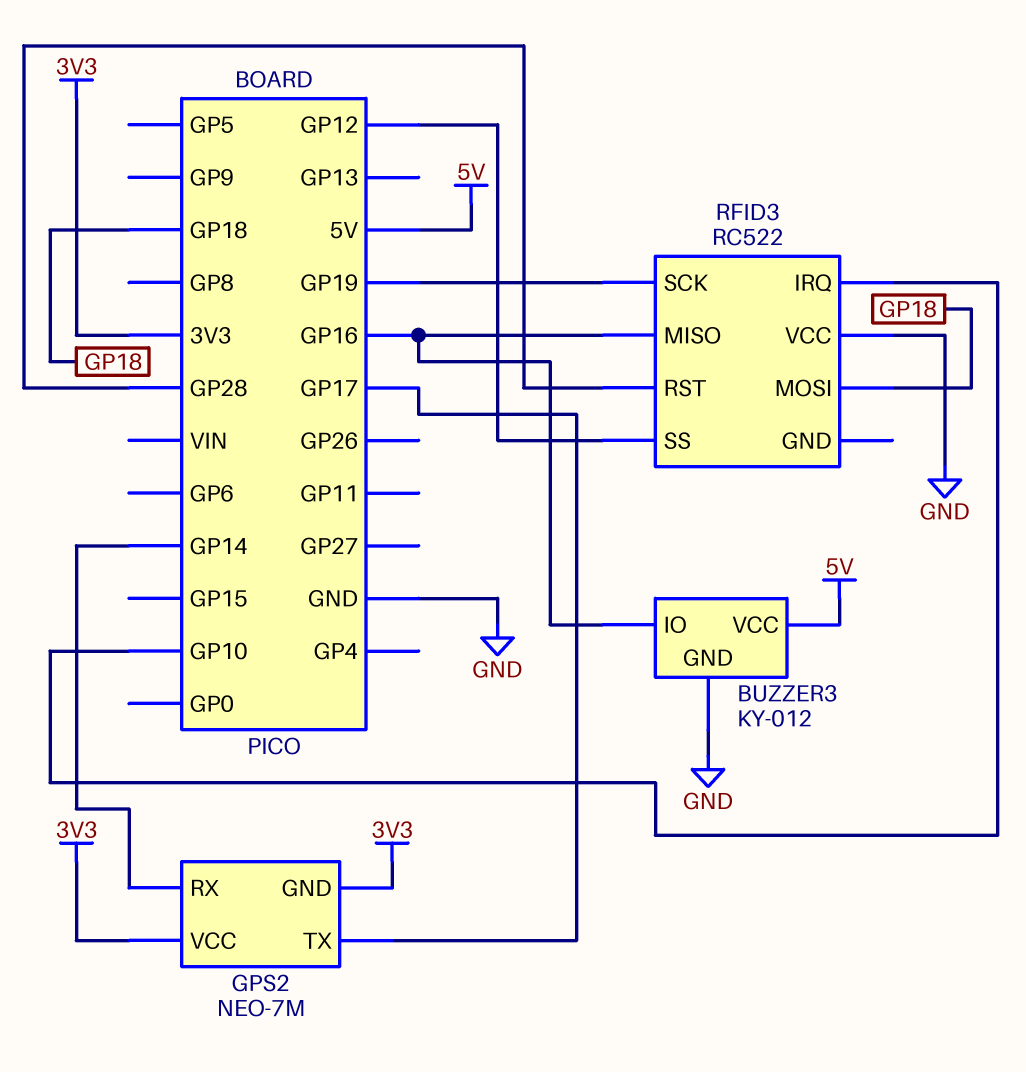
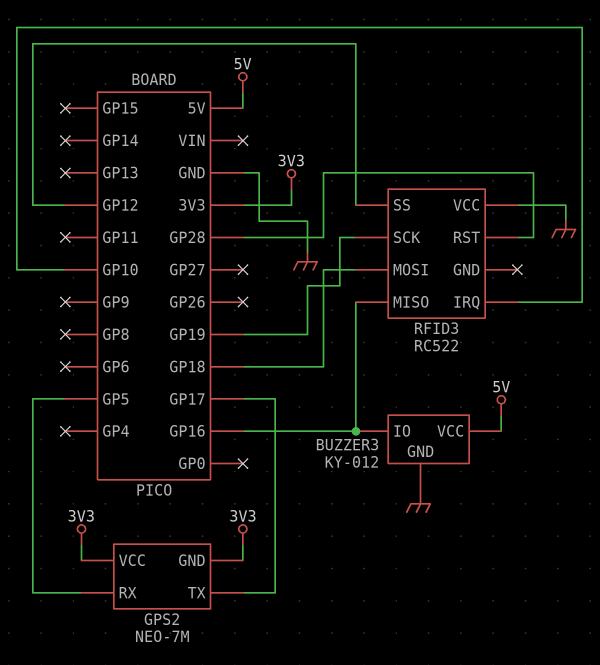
GPS2 pin RX: GP14 -> GP5

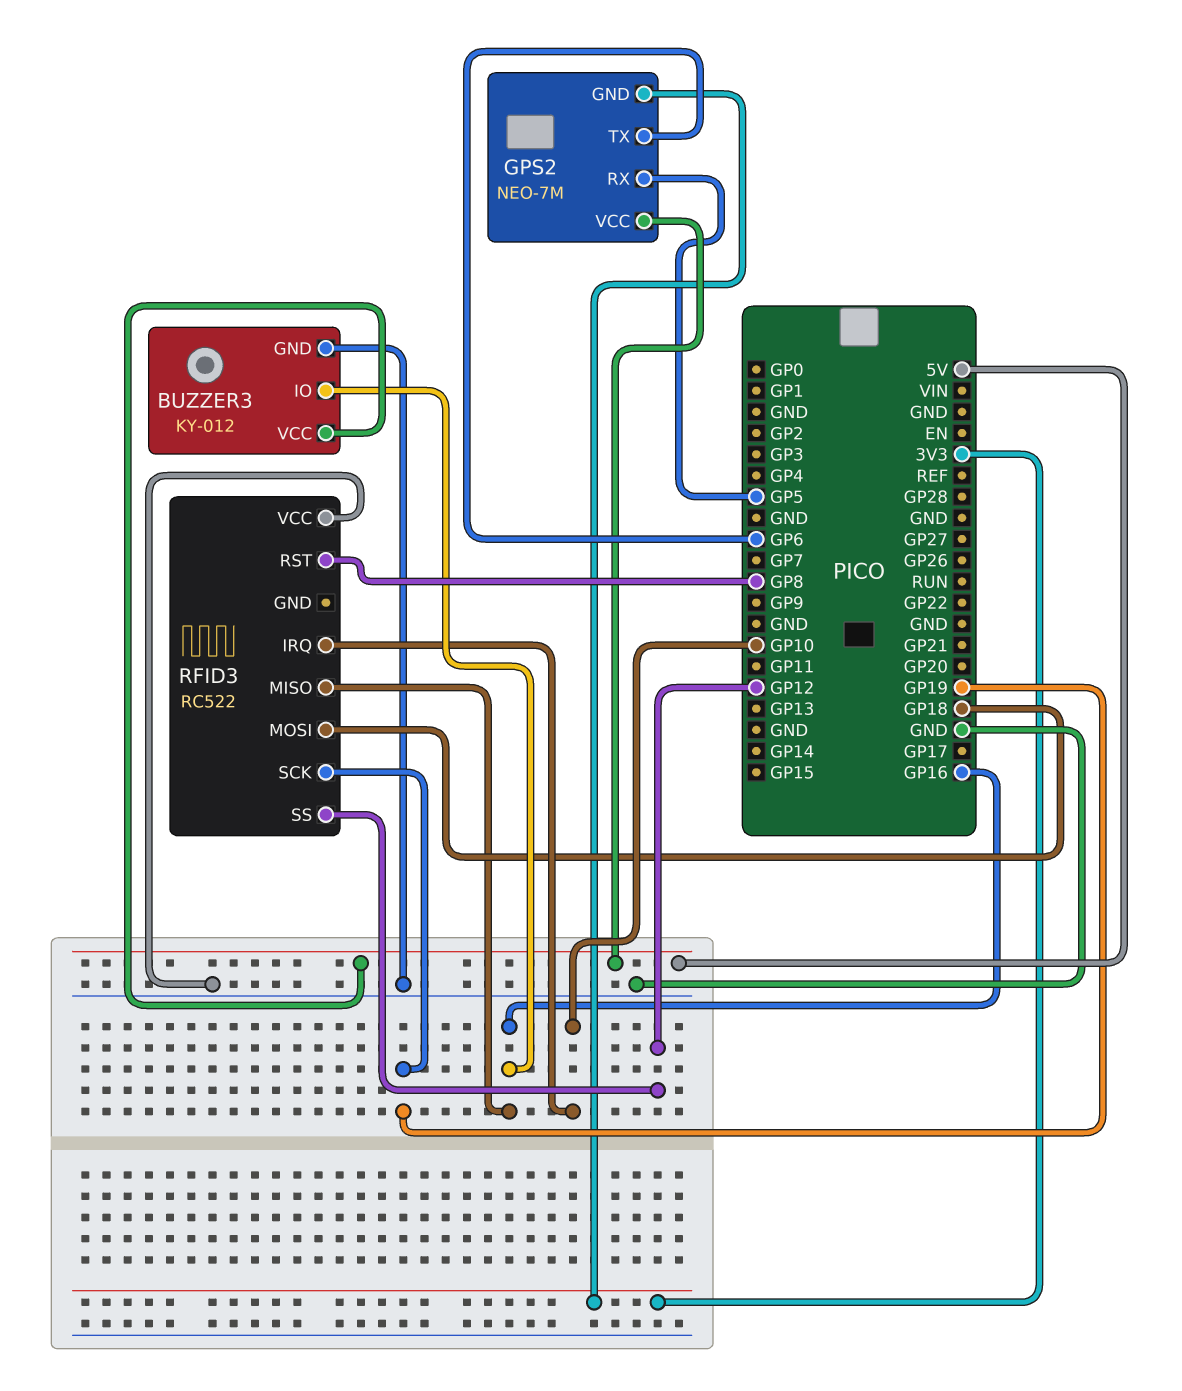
GPS2 pin TX: GP17 -> GP6
GPS2 pin VCC: 3V3 -> 5V
RFID3 pin RST: GP28 -> GP8

